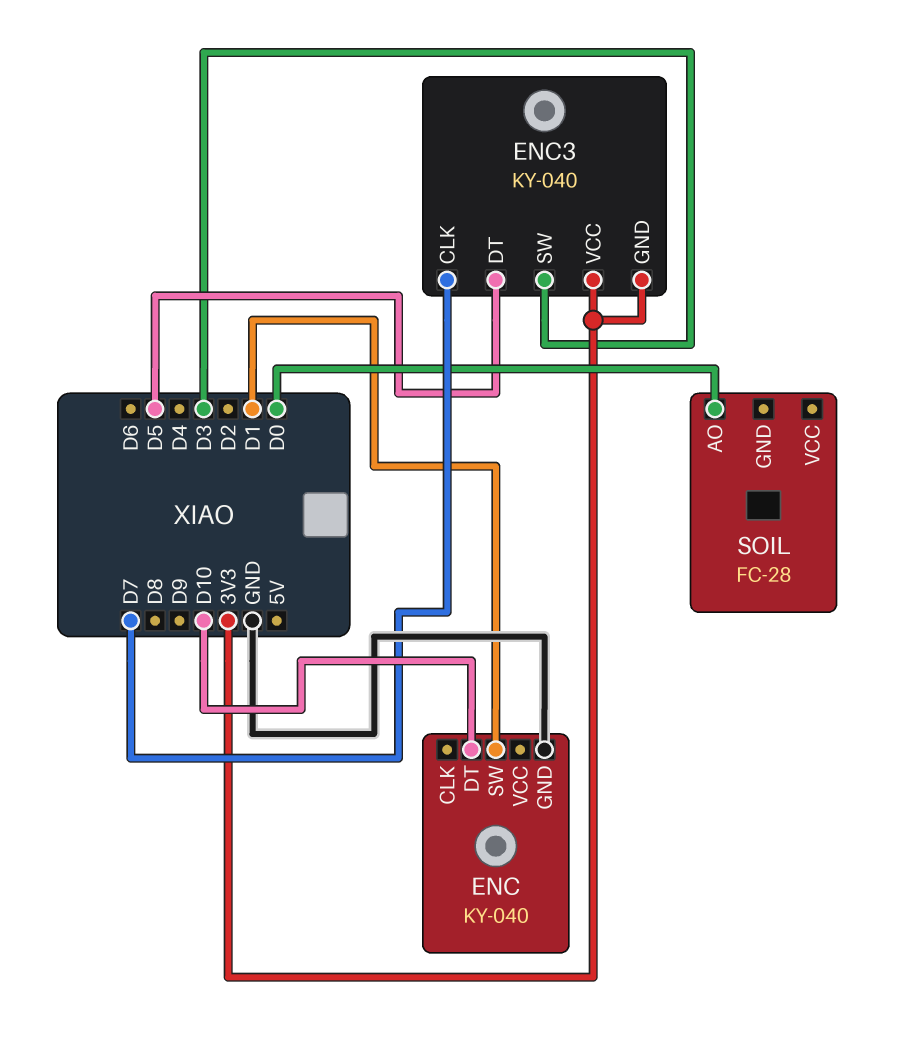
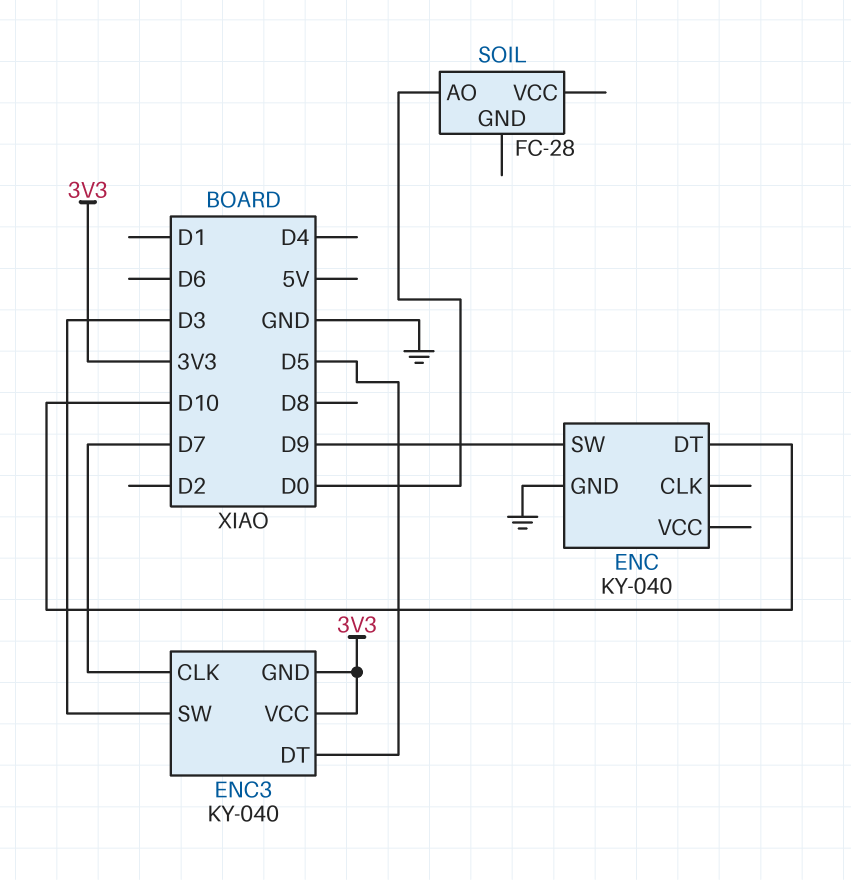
ENC pin SW: D1 -> D9

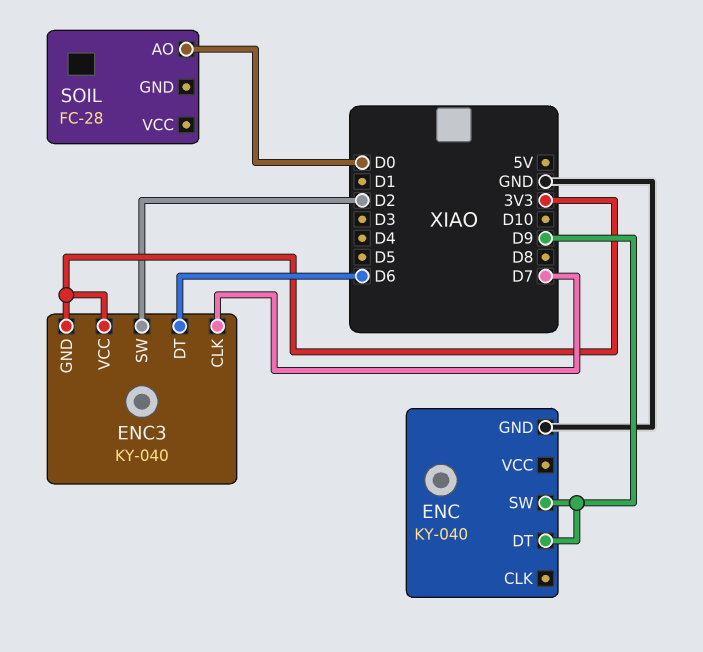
ENC pin DT: D10 -> D9
ENC3 pin DT: D5 -> D6
ENC3 pin SW: D3 -> D2

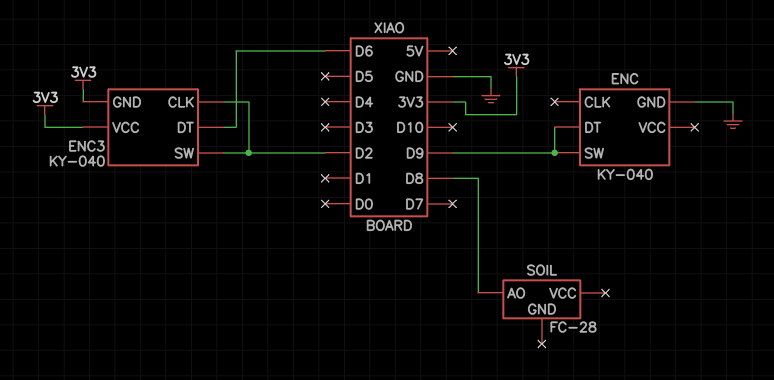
ENC3 pin CLK: D7 -> D2
SOIL pin AO: D0 -> D8

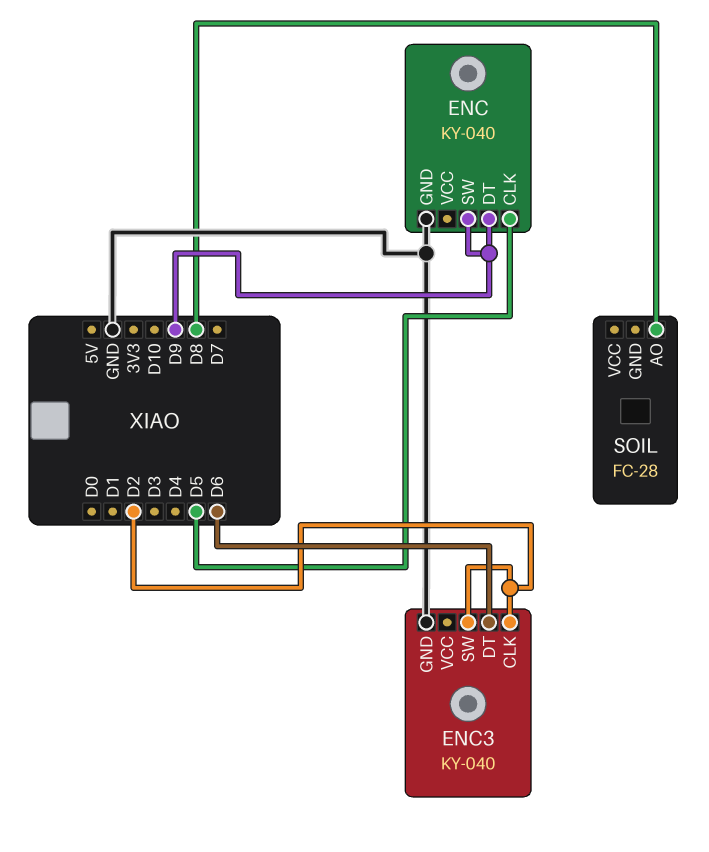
ENC pin CLK: none -> D5
ENC3 pin GND: 3V3 -> GND
ENC3 pin VCC: 3V3 -> none

